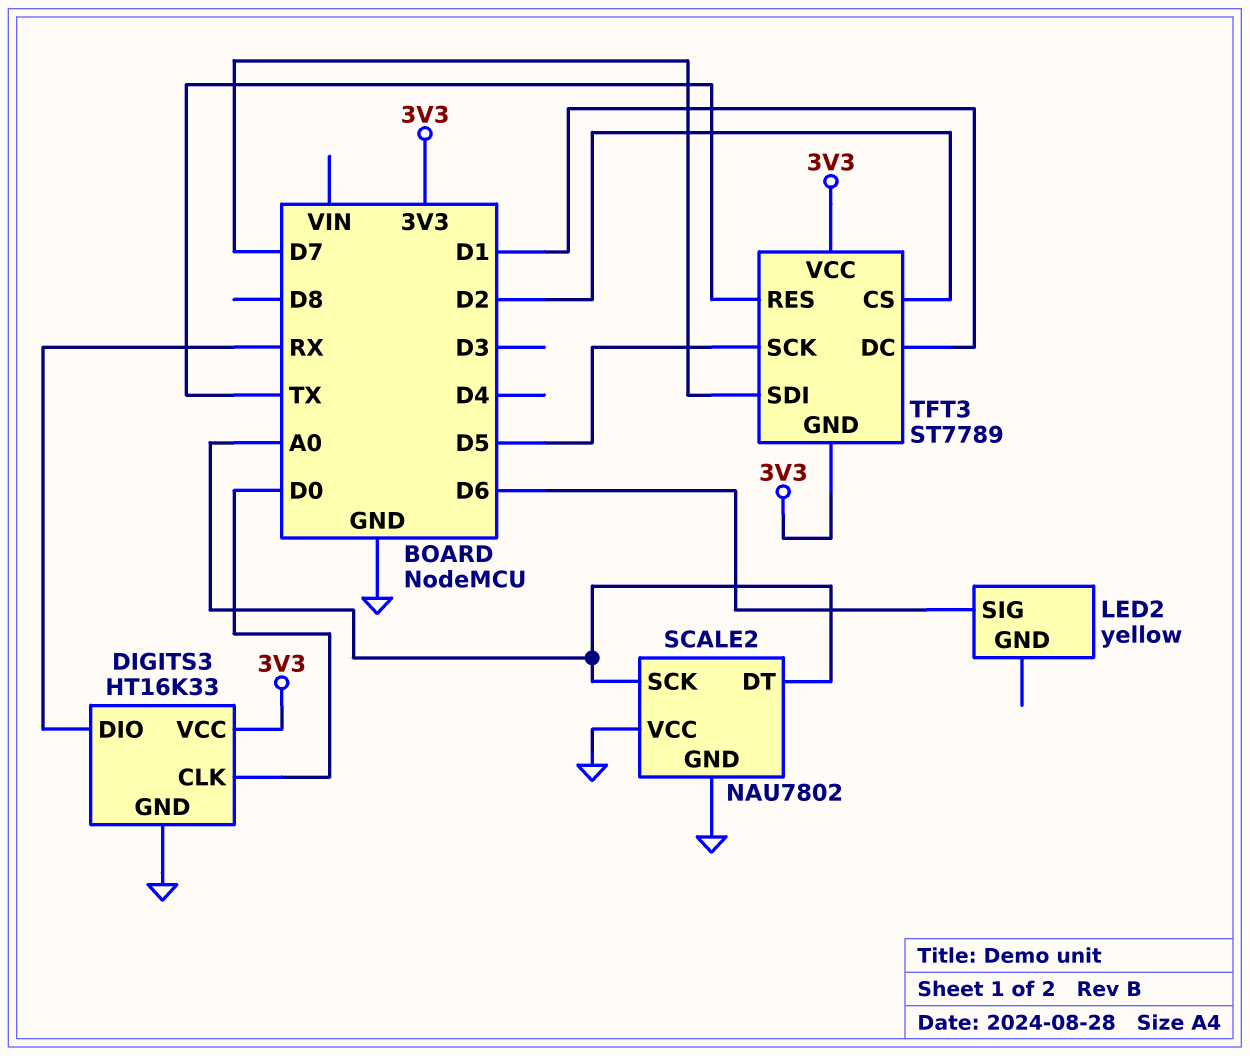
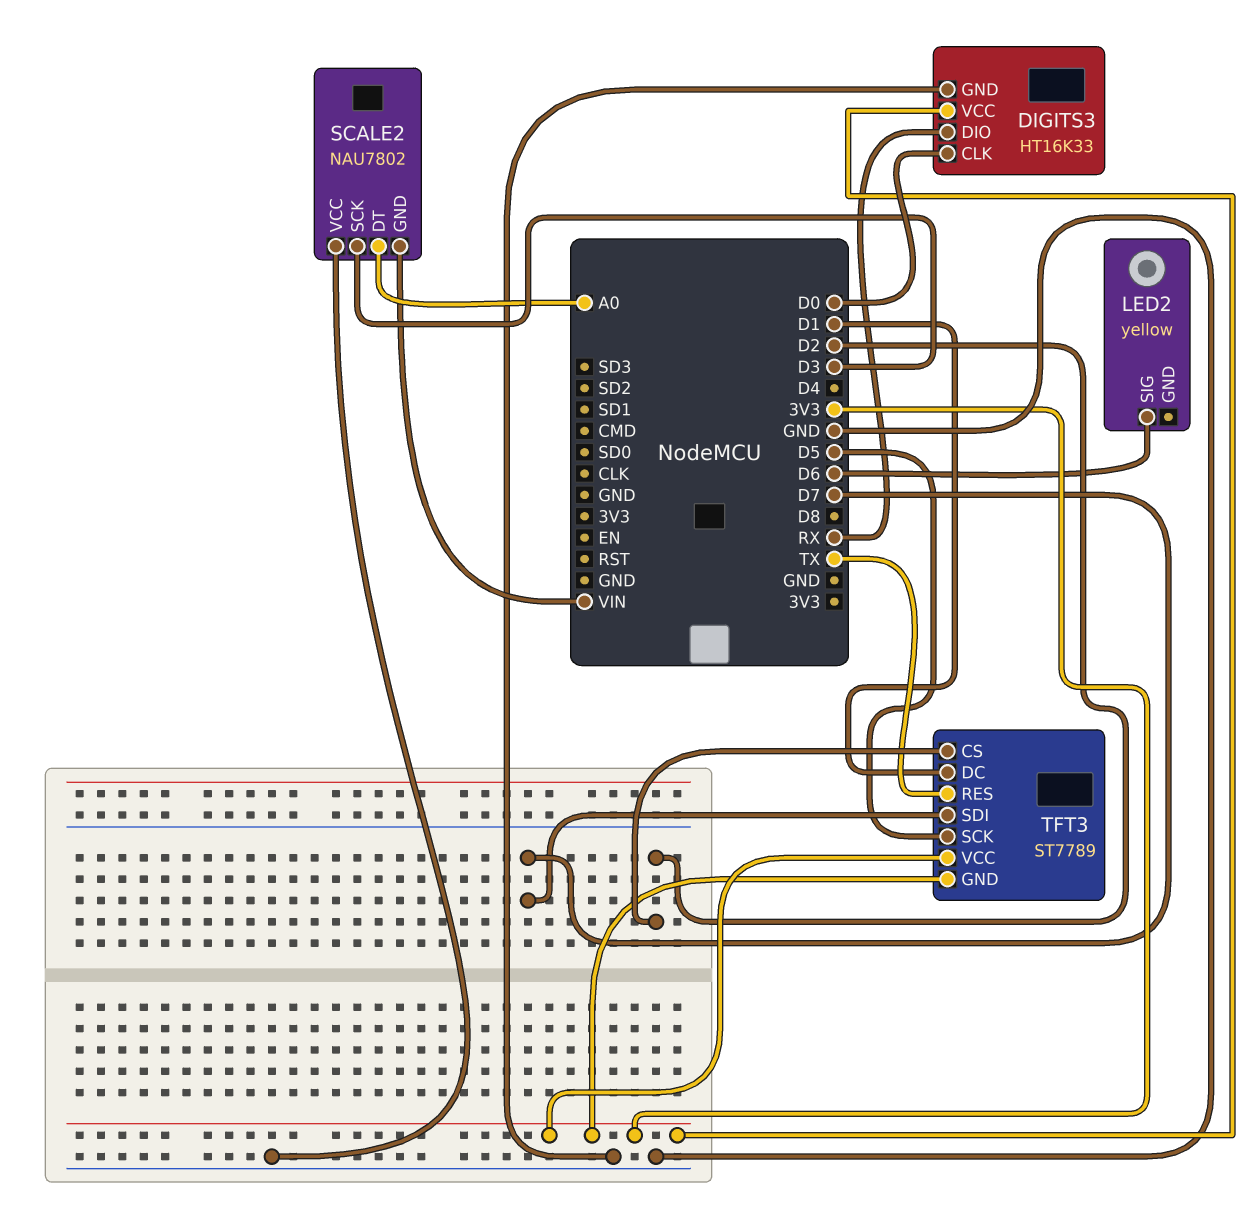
SCALE2 pin GND: GND -> VIN
SCALE2 pin SCK: A0 -> D3

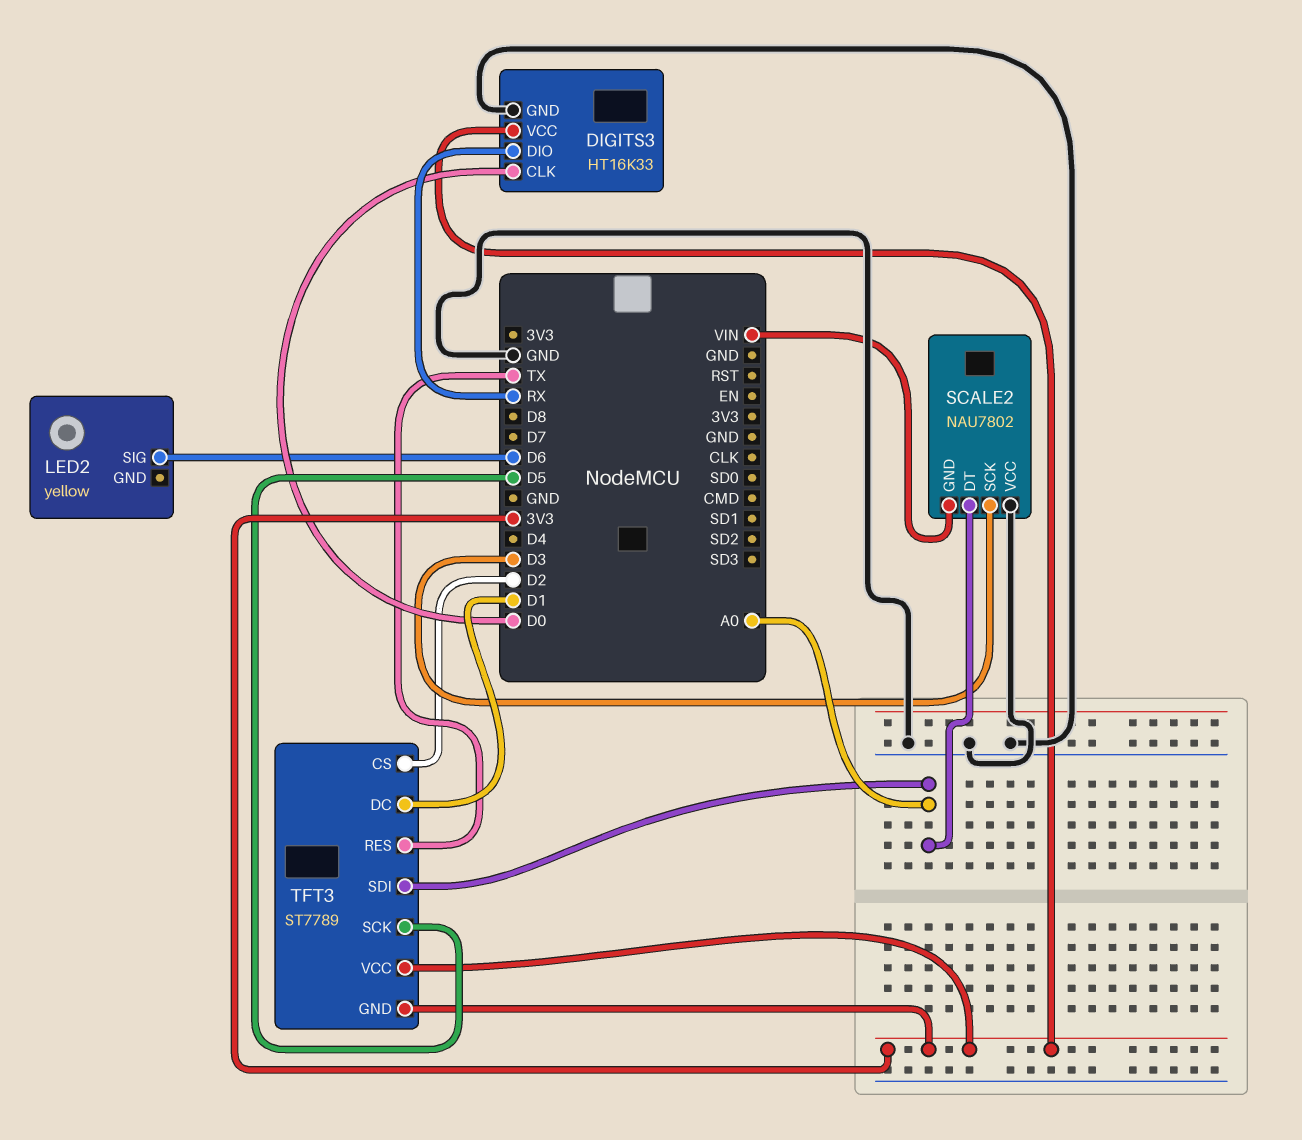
TFT3 pin SDI: D7 -> A0

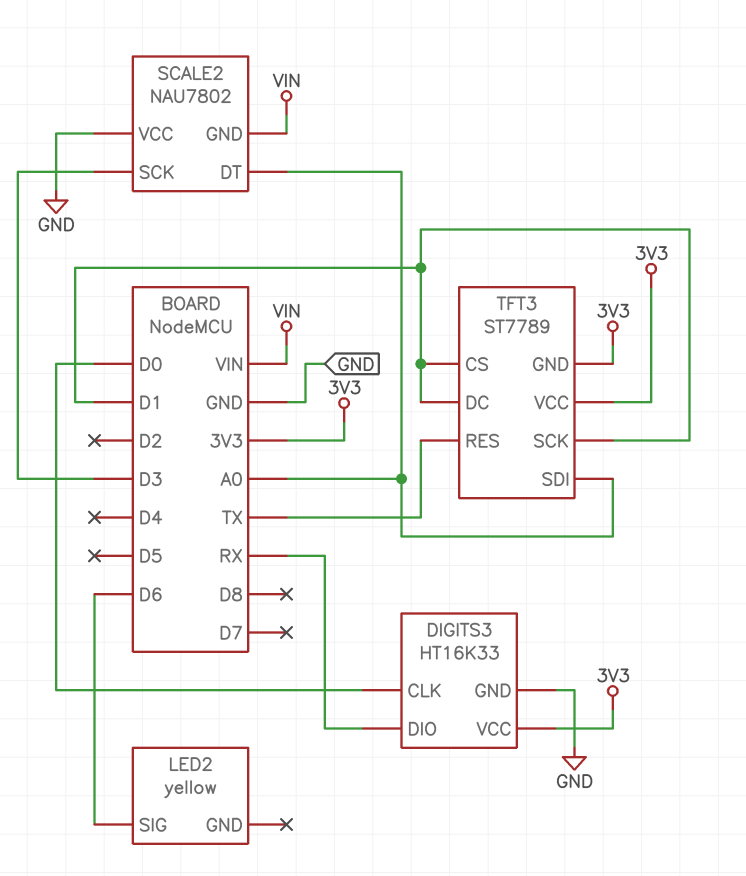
TFT3 pin CS: D2 -> D1
TFT3 pin SCK: D5 -> D1

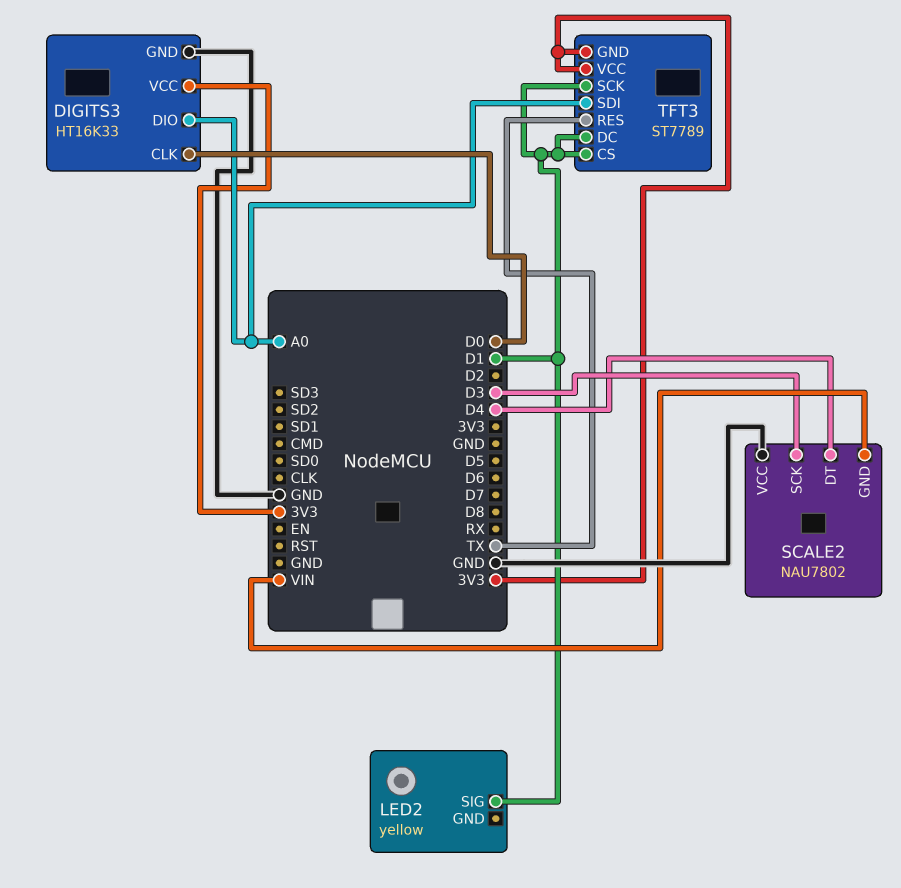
DIGITS3 pin DIO: RX -> A0
LED2 pin SIG: D6 -> D1
SCALE2 pin DT: A0 -> D4

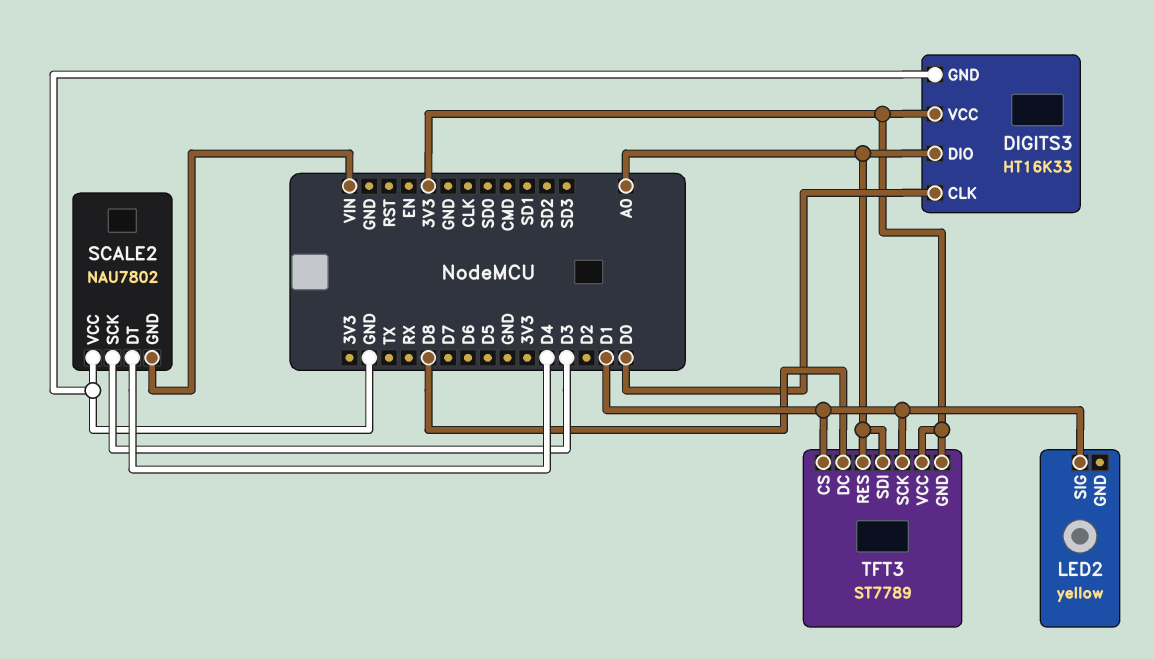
TFT3 pin DC: D1 -> D8
TFT3 pin RES: TX -> A0

